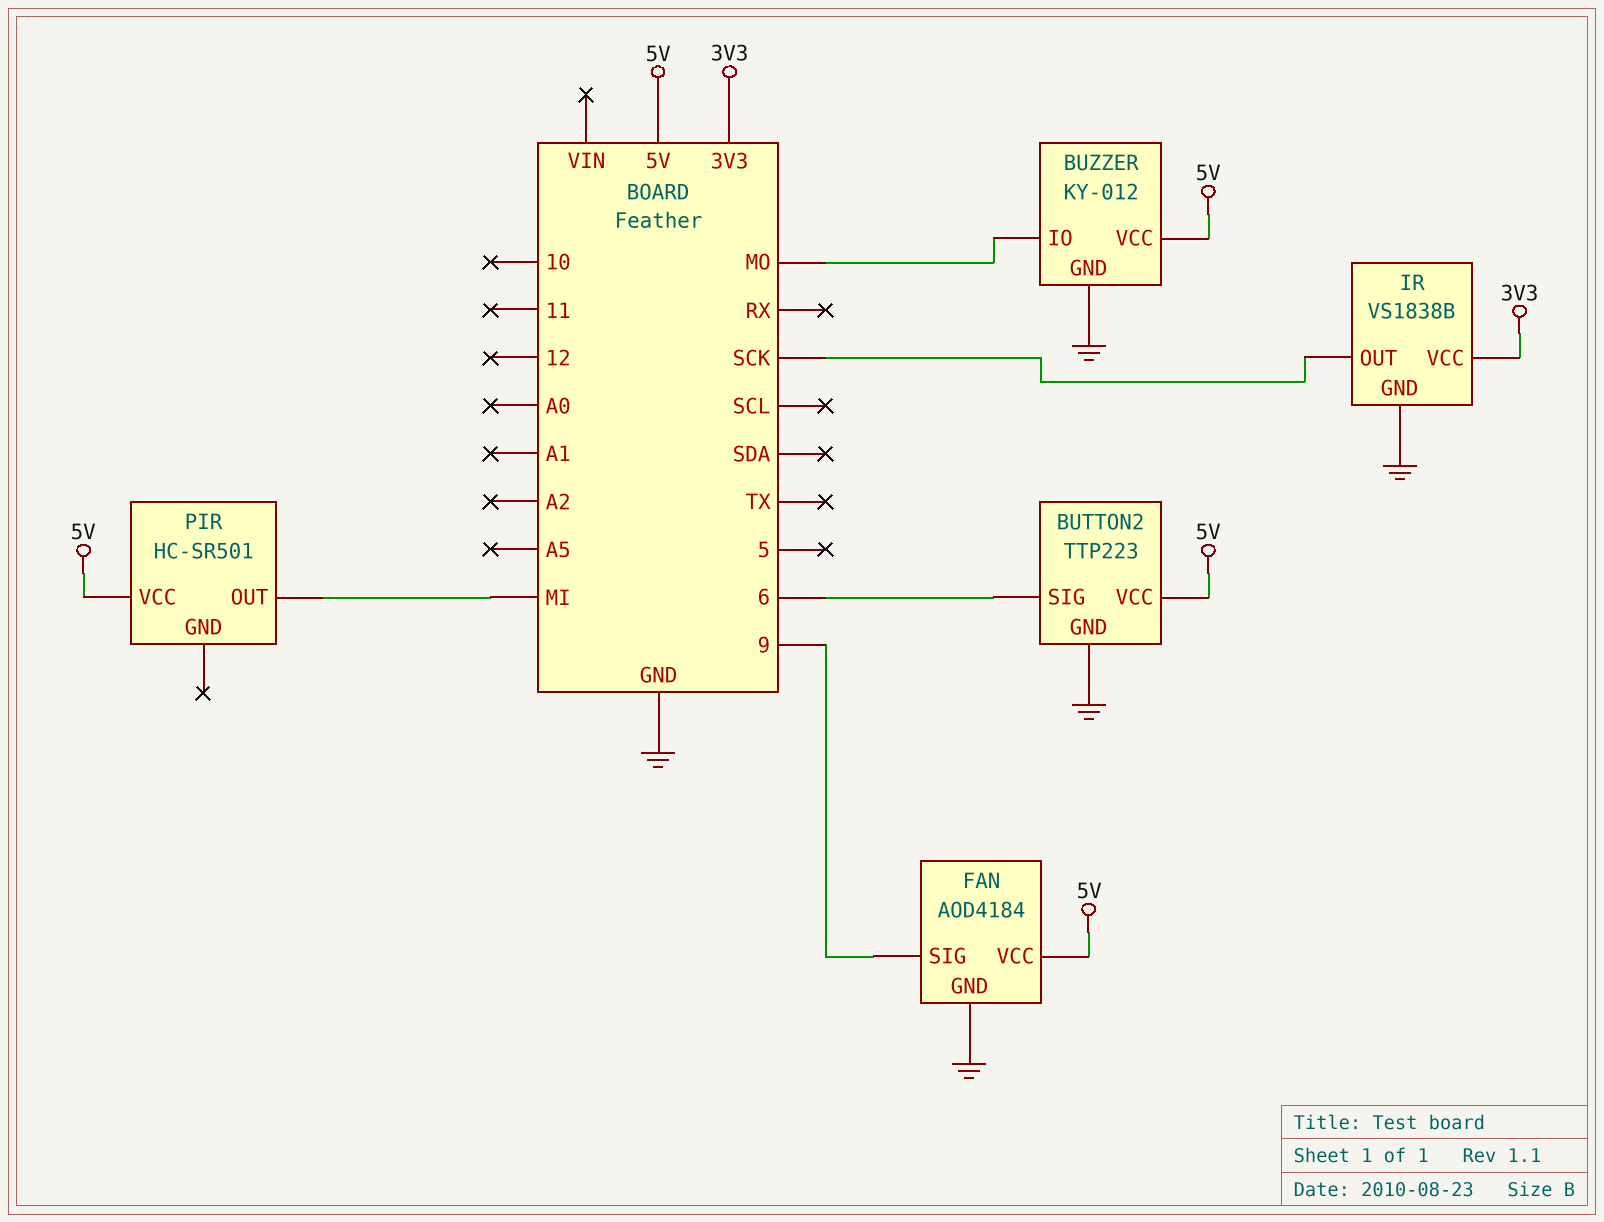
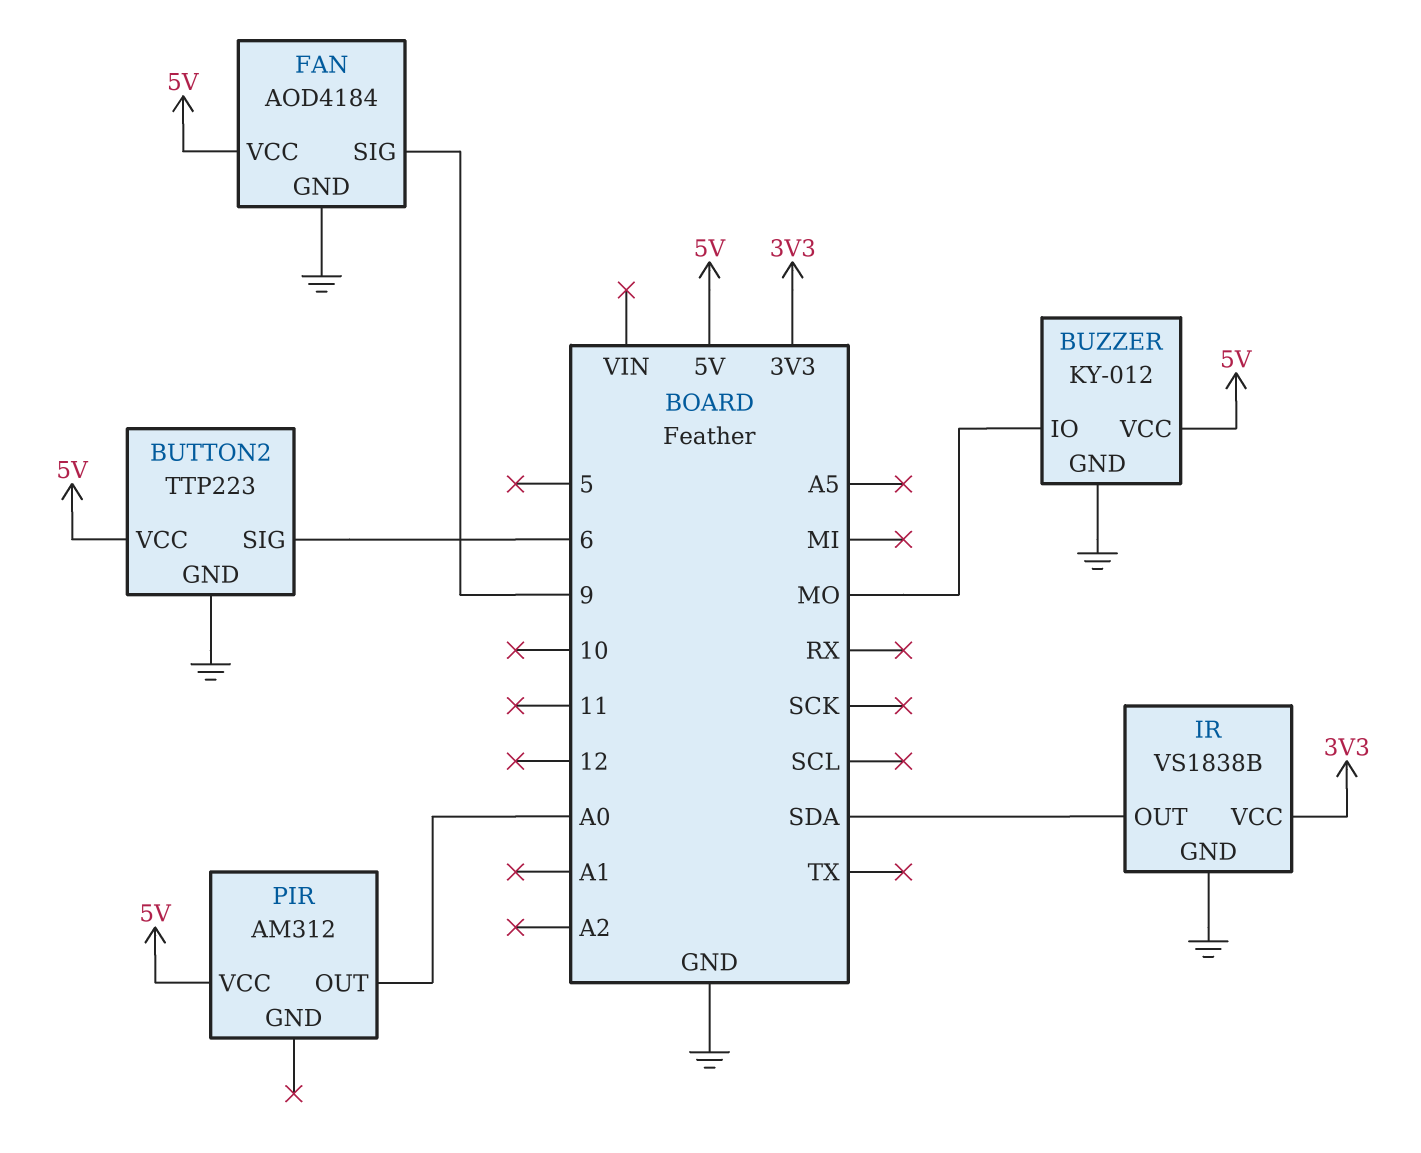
IR pin OUT: SCK -> SDA
PIR: HC-SR501 -> AM312
PIR pin OUT: MI -> A0

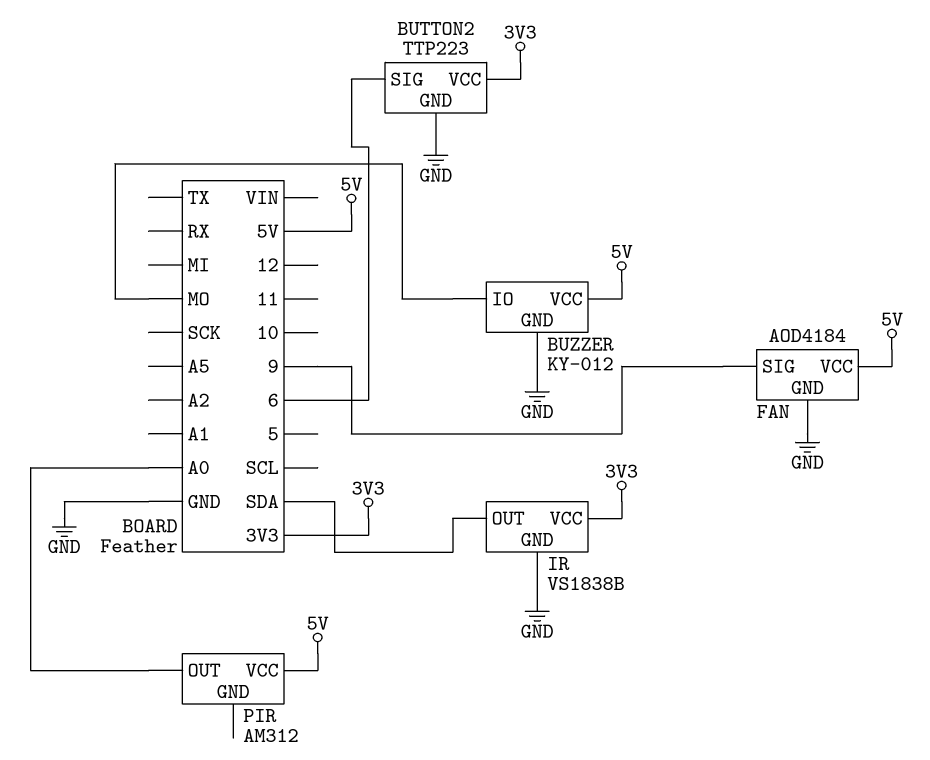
BUTTON2 pin VCC: 5V -> 3V3

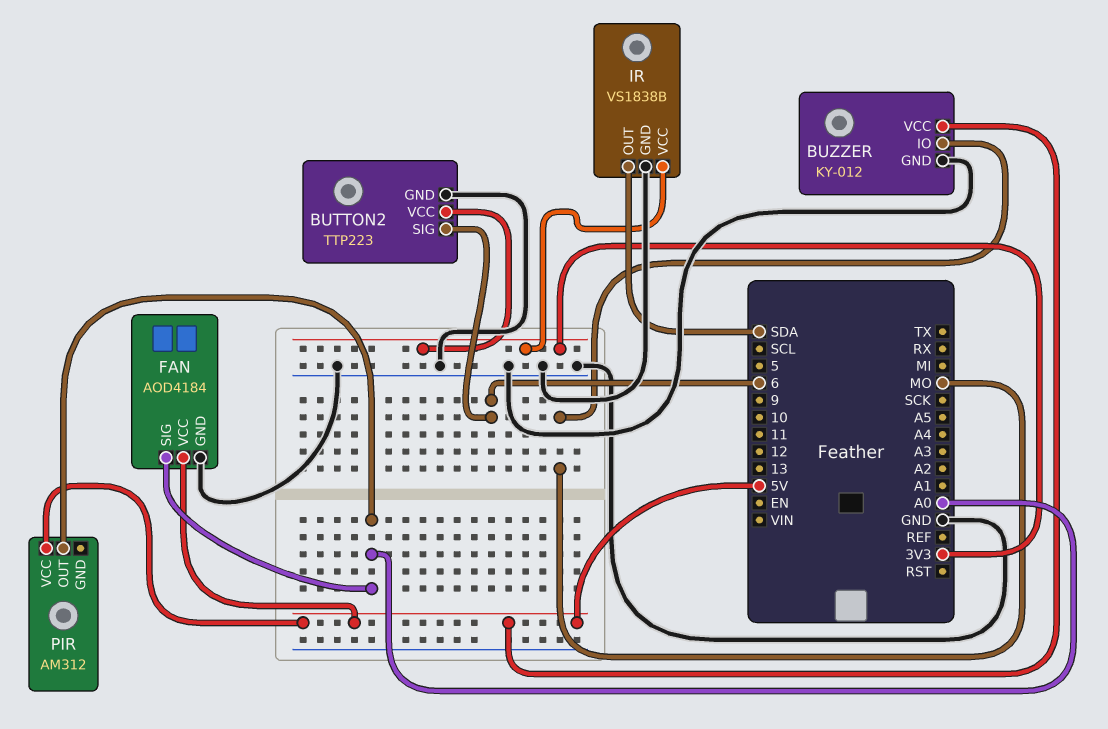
FAN pin SIG: 9 -> A0

